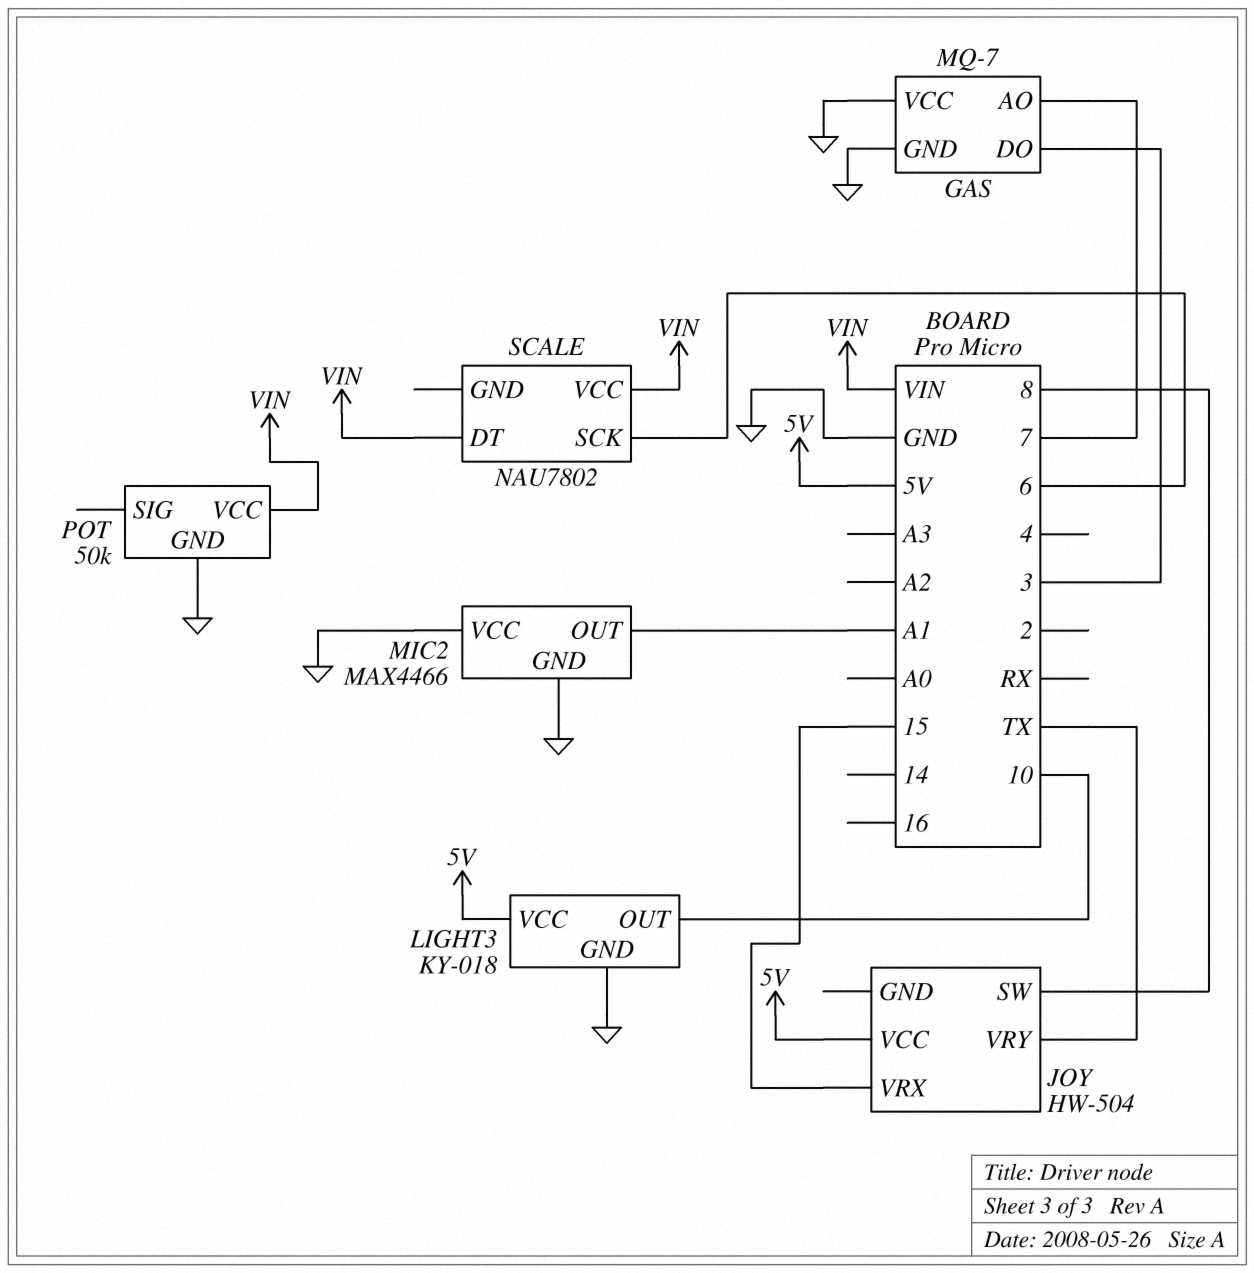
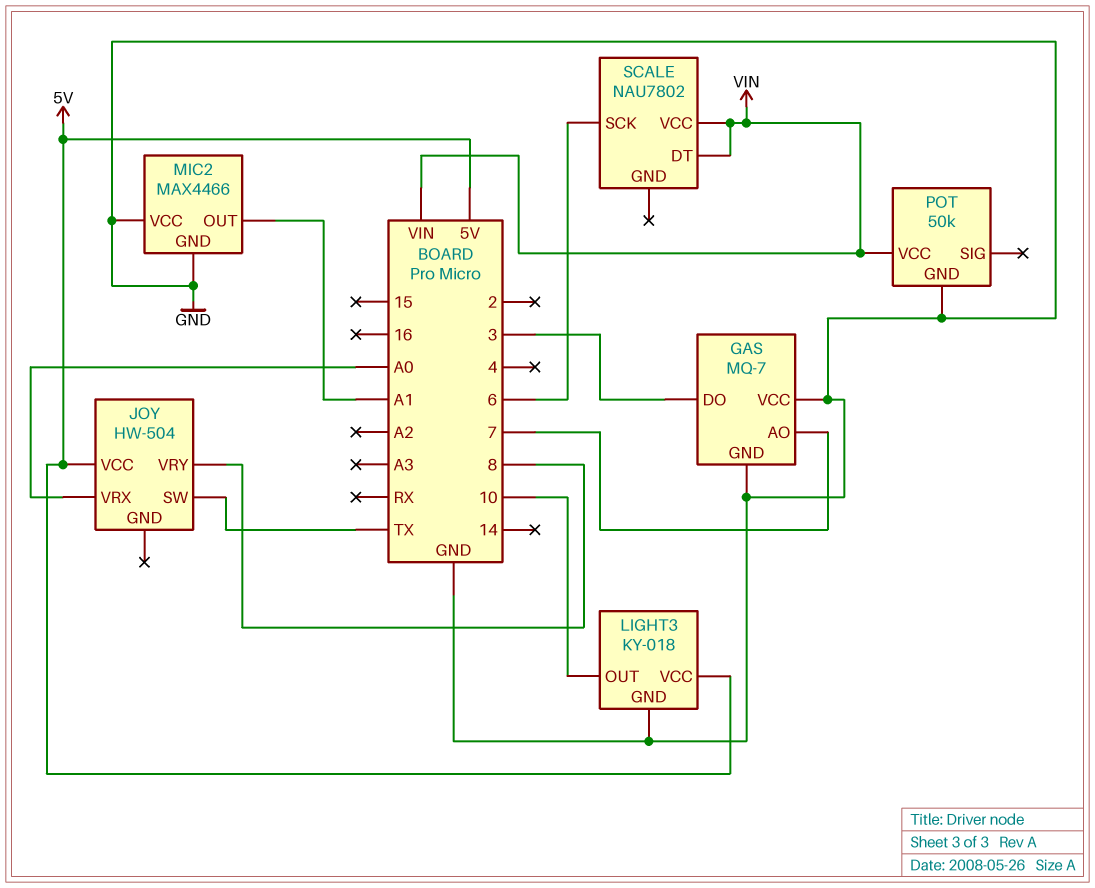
JOY pin SW: 8 -> TX
JOY pin VRX: 15 -> A0
JOY pin VRY: TX -> 8

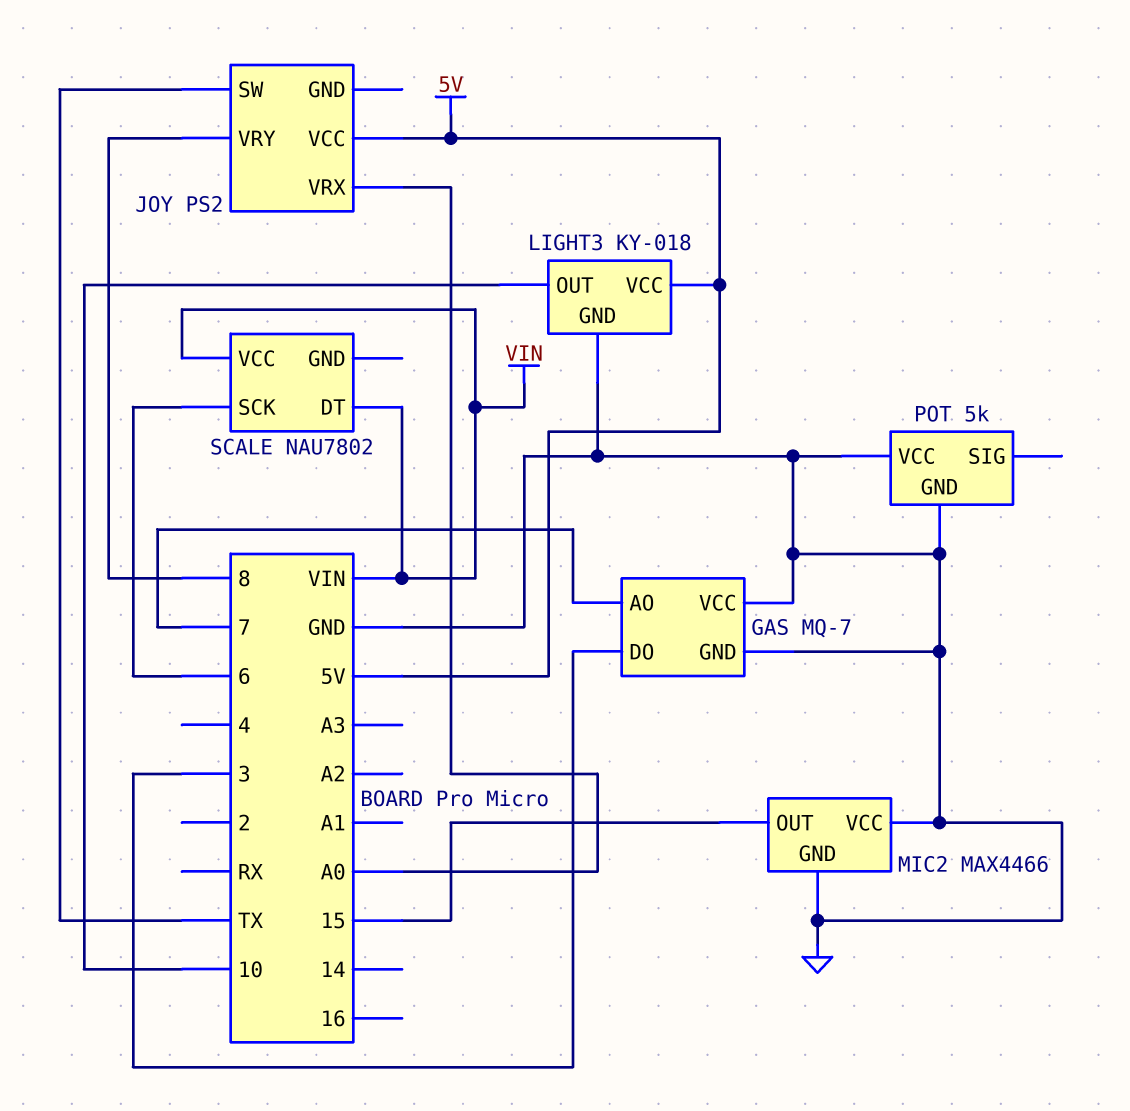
JOY: HW-504 -> PS2
MIC2 pin OUT: A1 -> 15
POT: 50k -> 5k
POT pin VCC: VIN -> GND

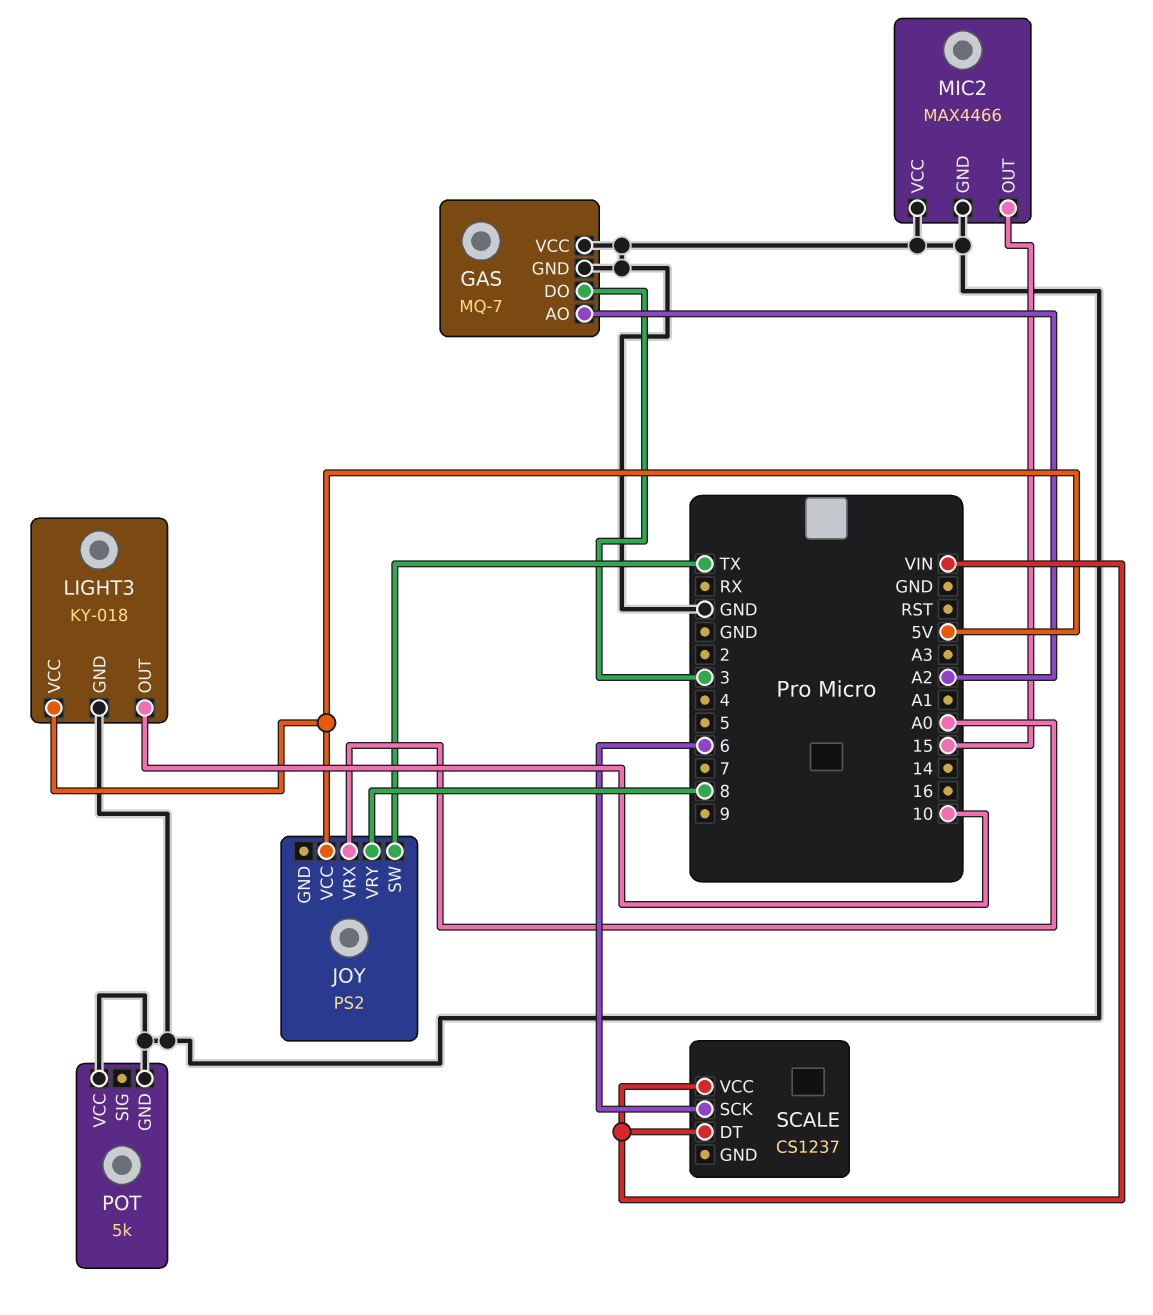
GAS pin AO: 7 -> A2
SCALE: NAU7802 -> CS1237

